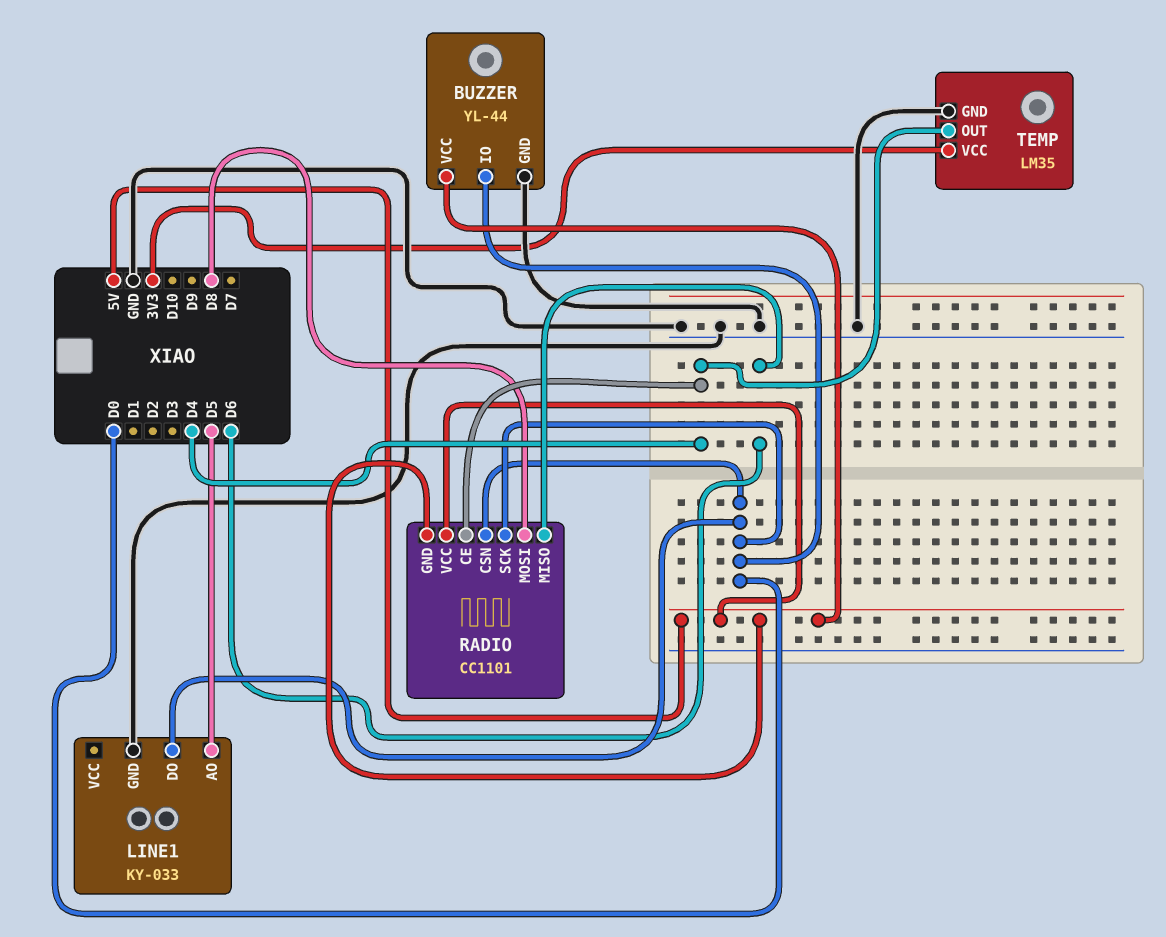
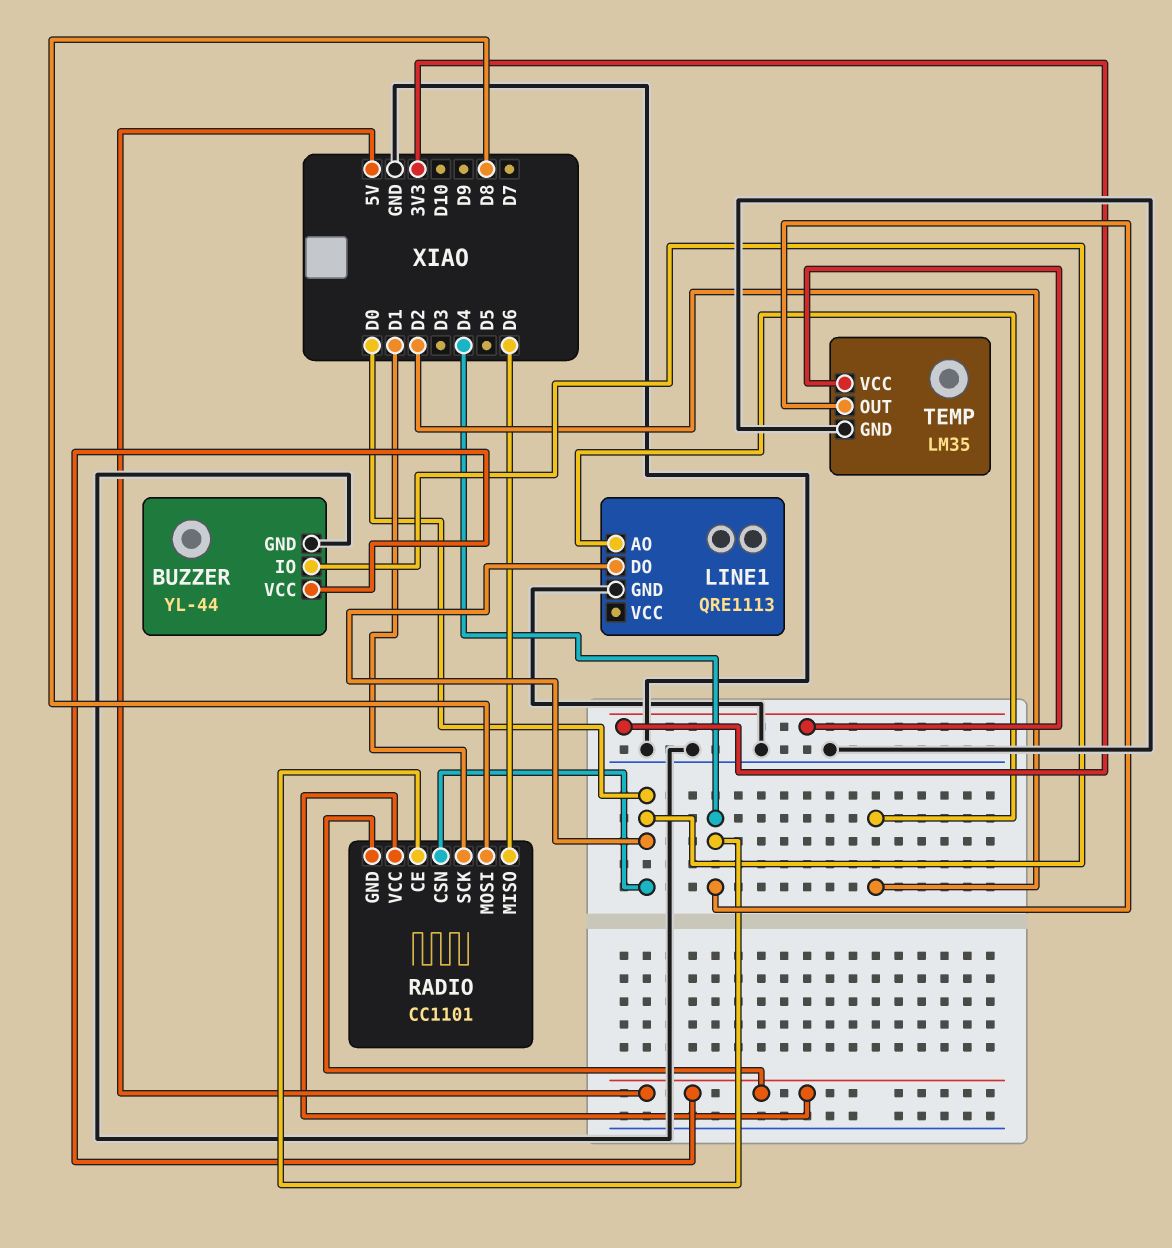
LINE1: KY-033 -> QRE1113
LINE1 pin AO: D5 -> D2
RADIO pin SCK: D0 -> D1

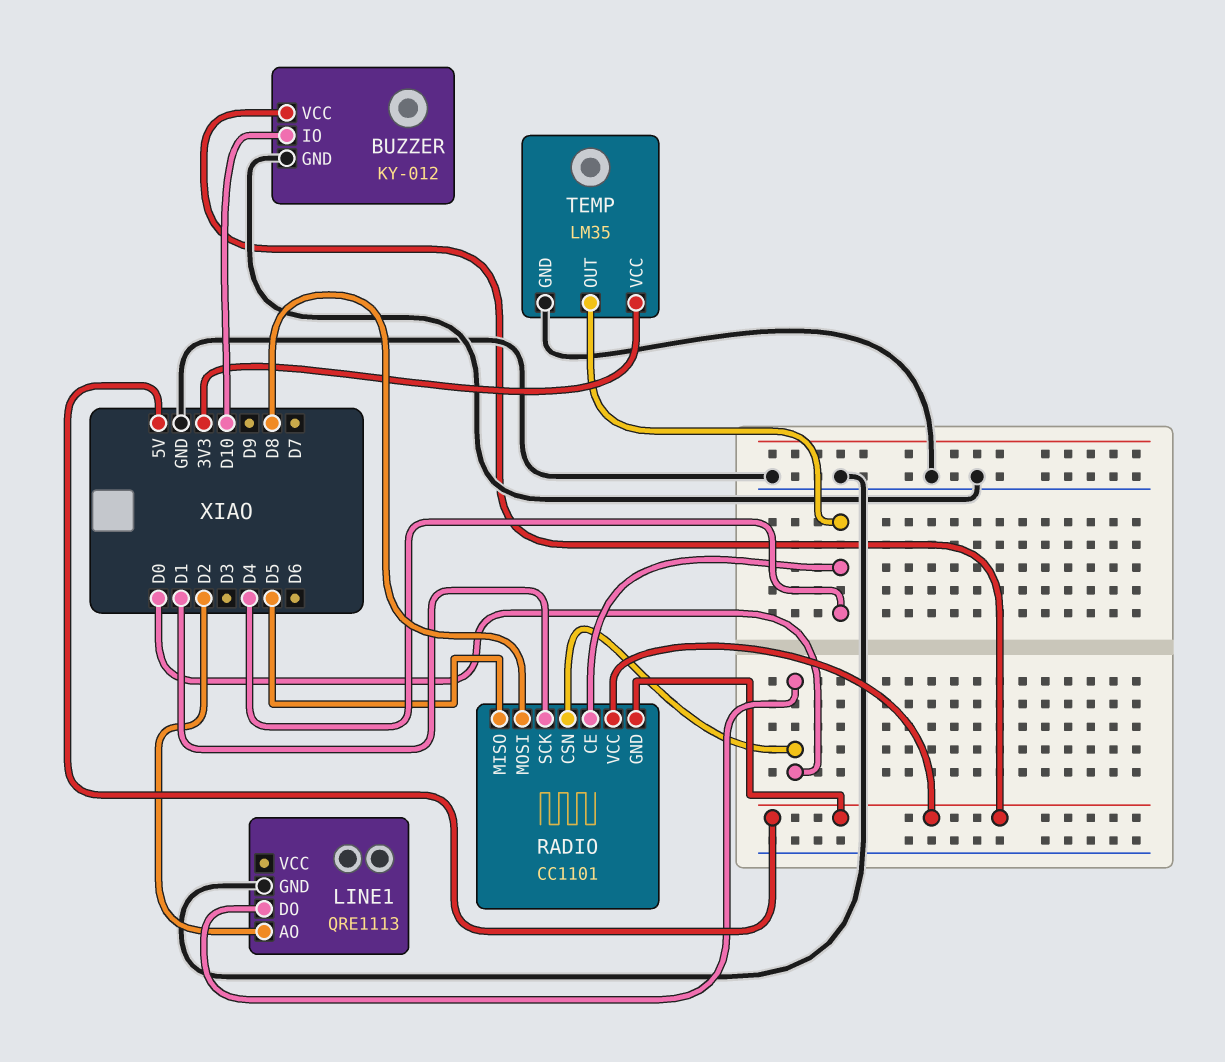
BUZZER: YL-44 -> KY-012
BUZZER pin IO: D0 -> D10
RADIO pin MISO: D6 -> D5

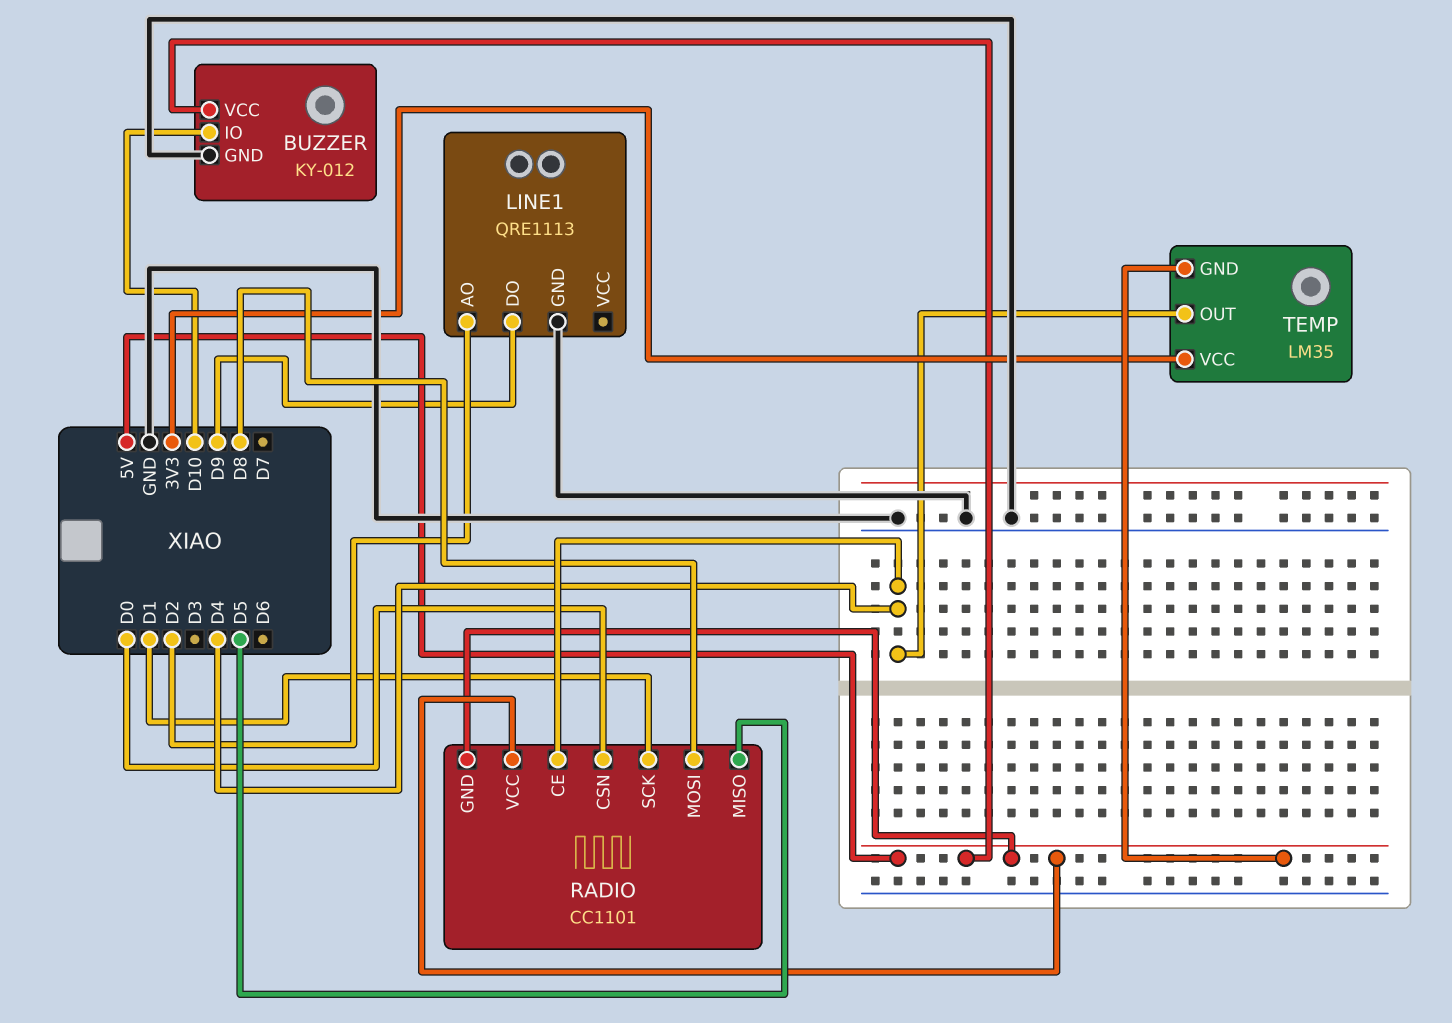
LINE1 pin DO: D0 -> D9
TEMP pin GND: GND -> 5V

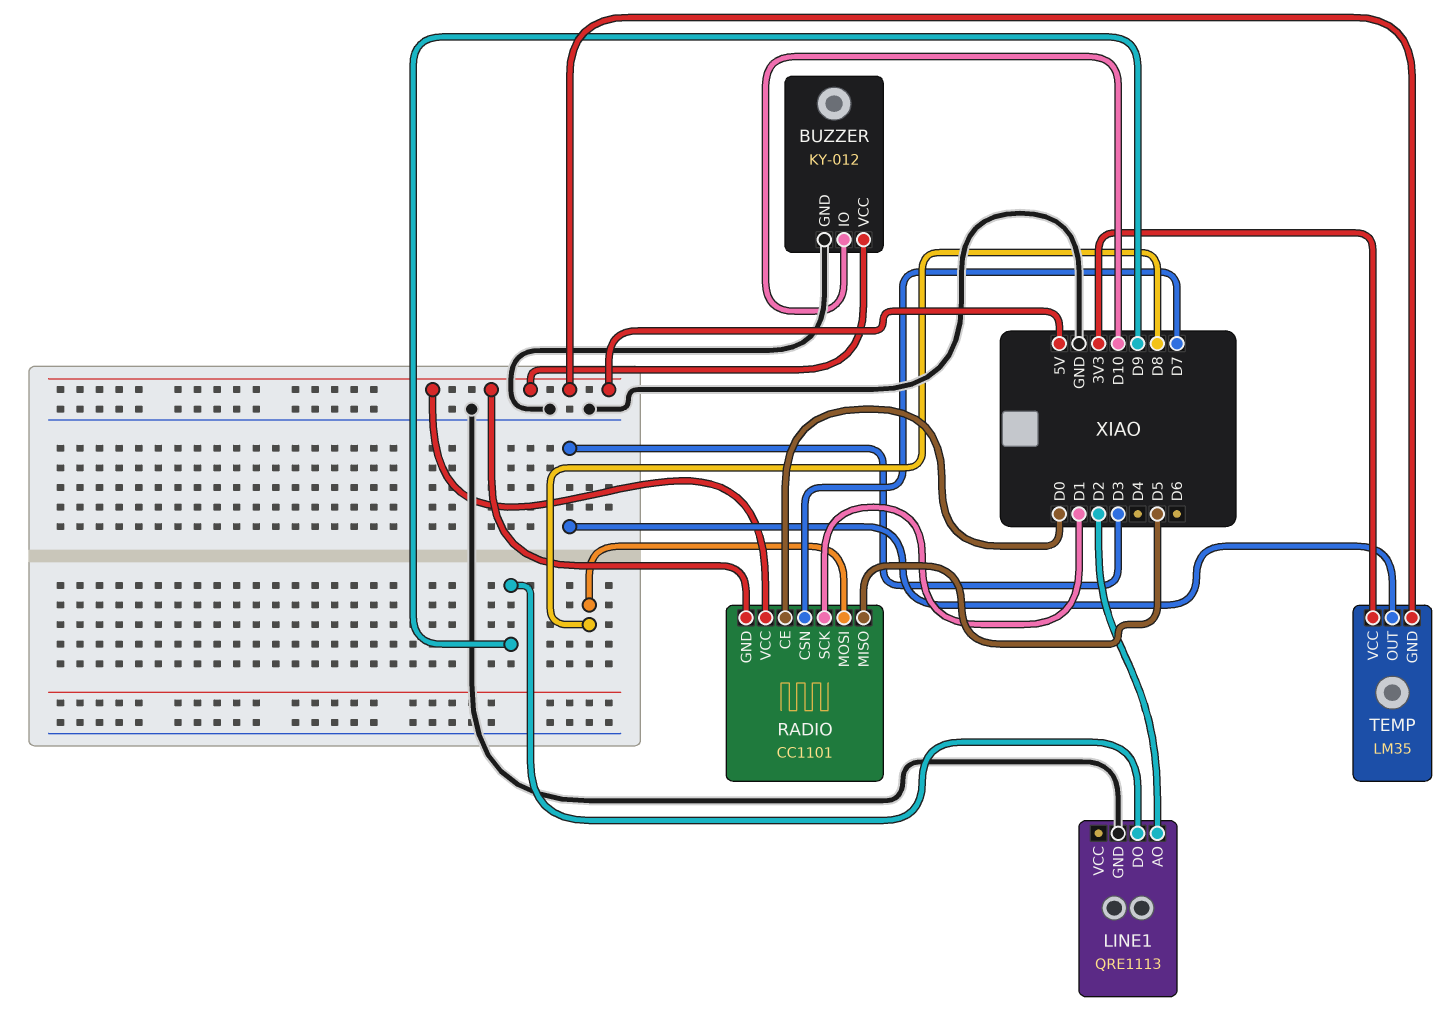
RADIO pin CE: D4 -> D0
RADIO pin CSN: D0 -> D7
TEMP pin OUT: D4 -> D3

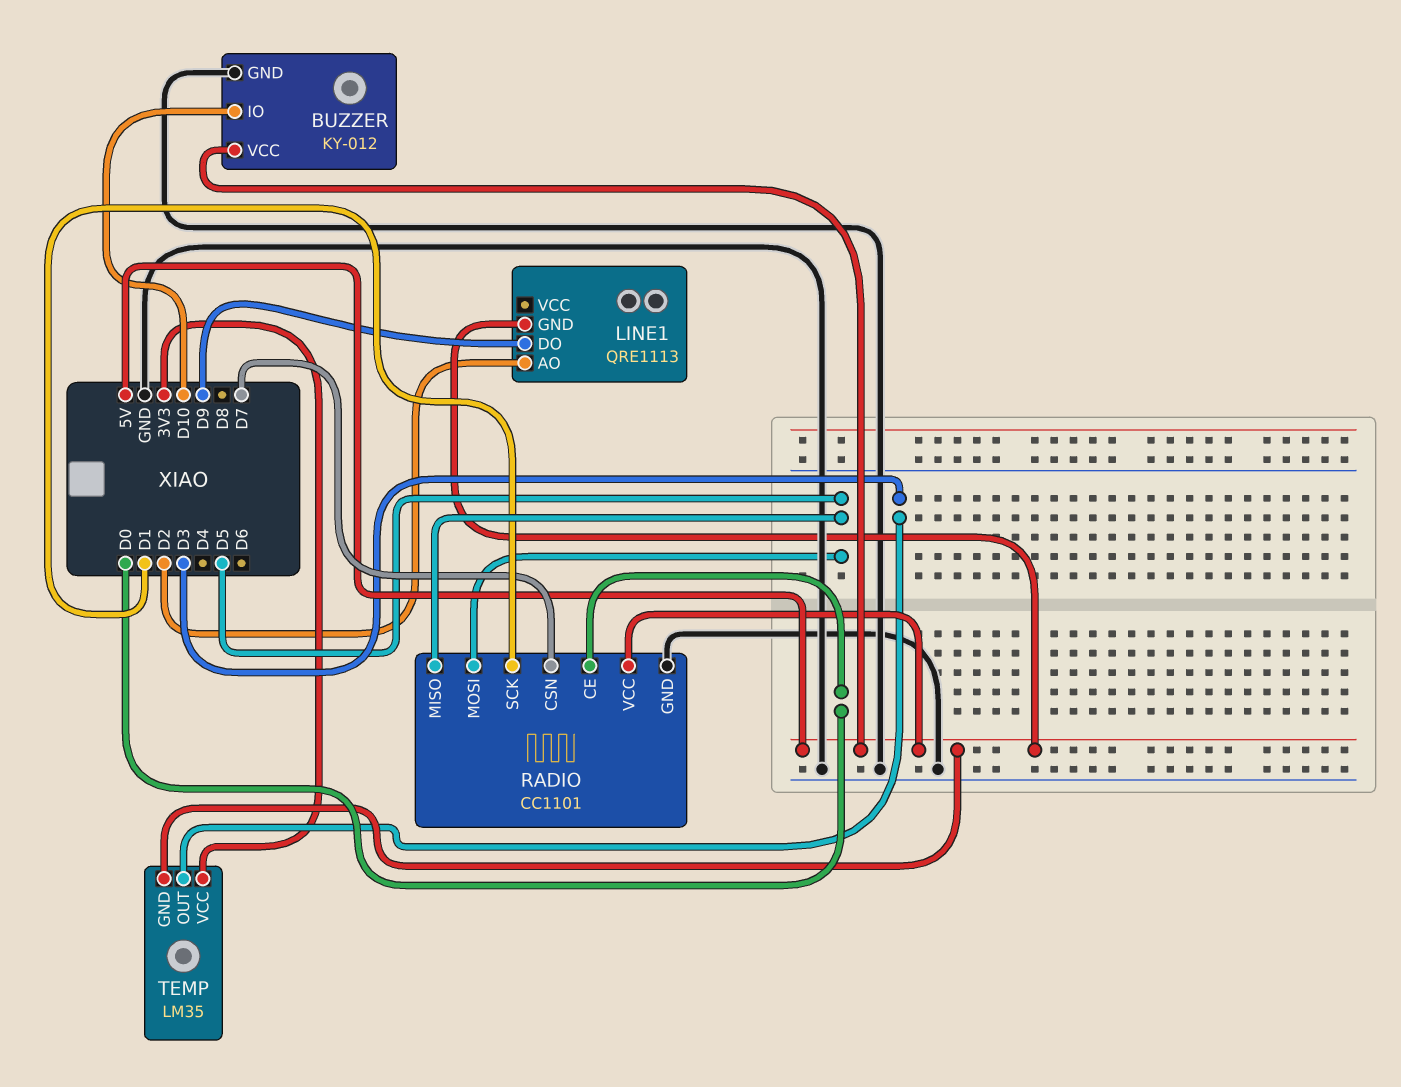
LINE1 pin GND: GND -> 5V
RADIO pin GND: 5V -> GND
RADIO pin MOSI: D8 -> D5

